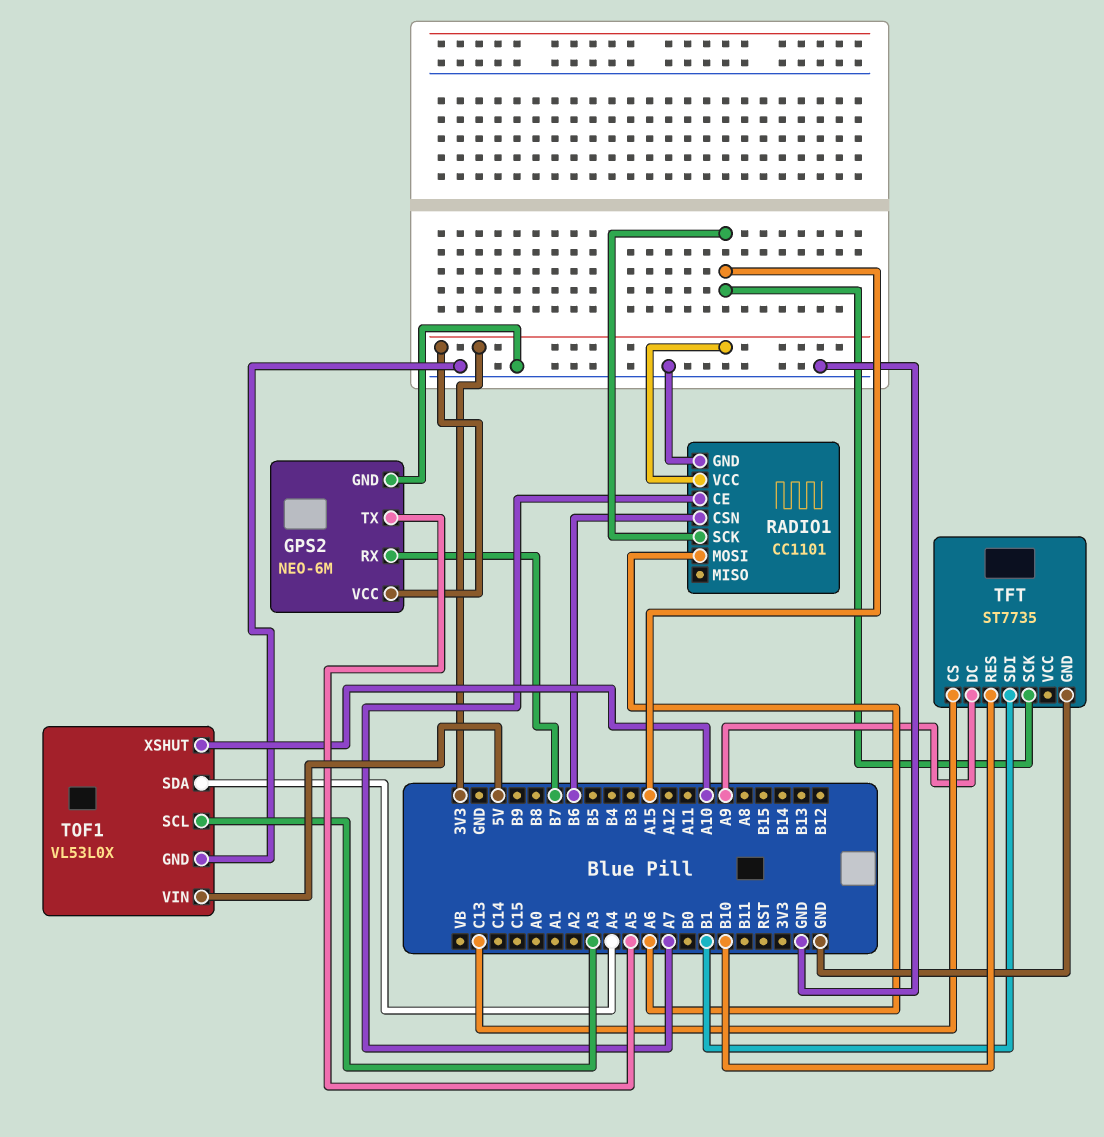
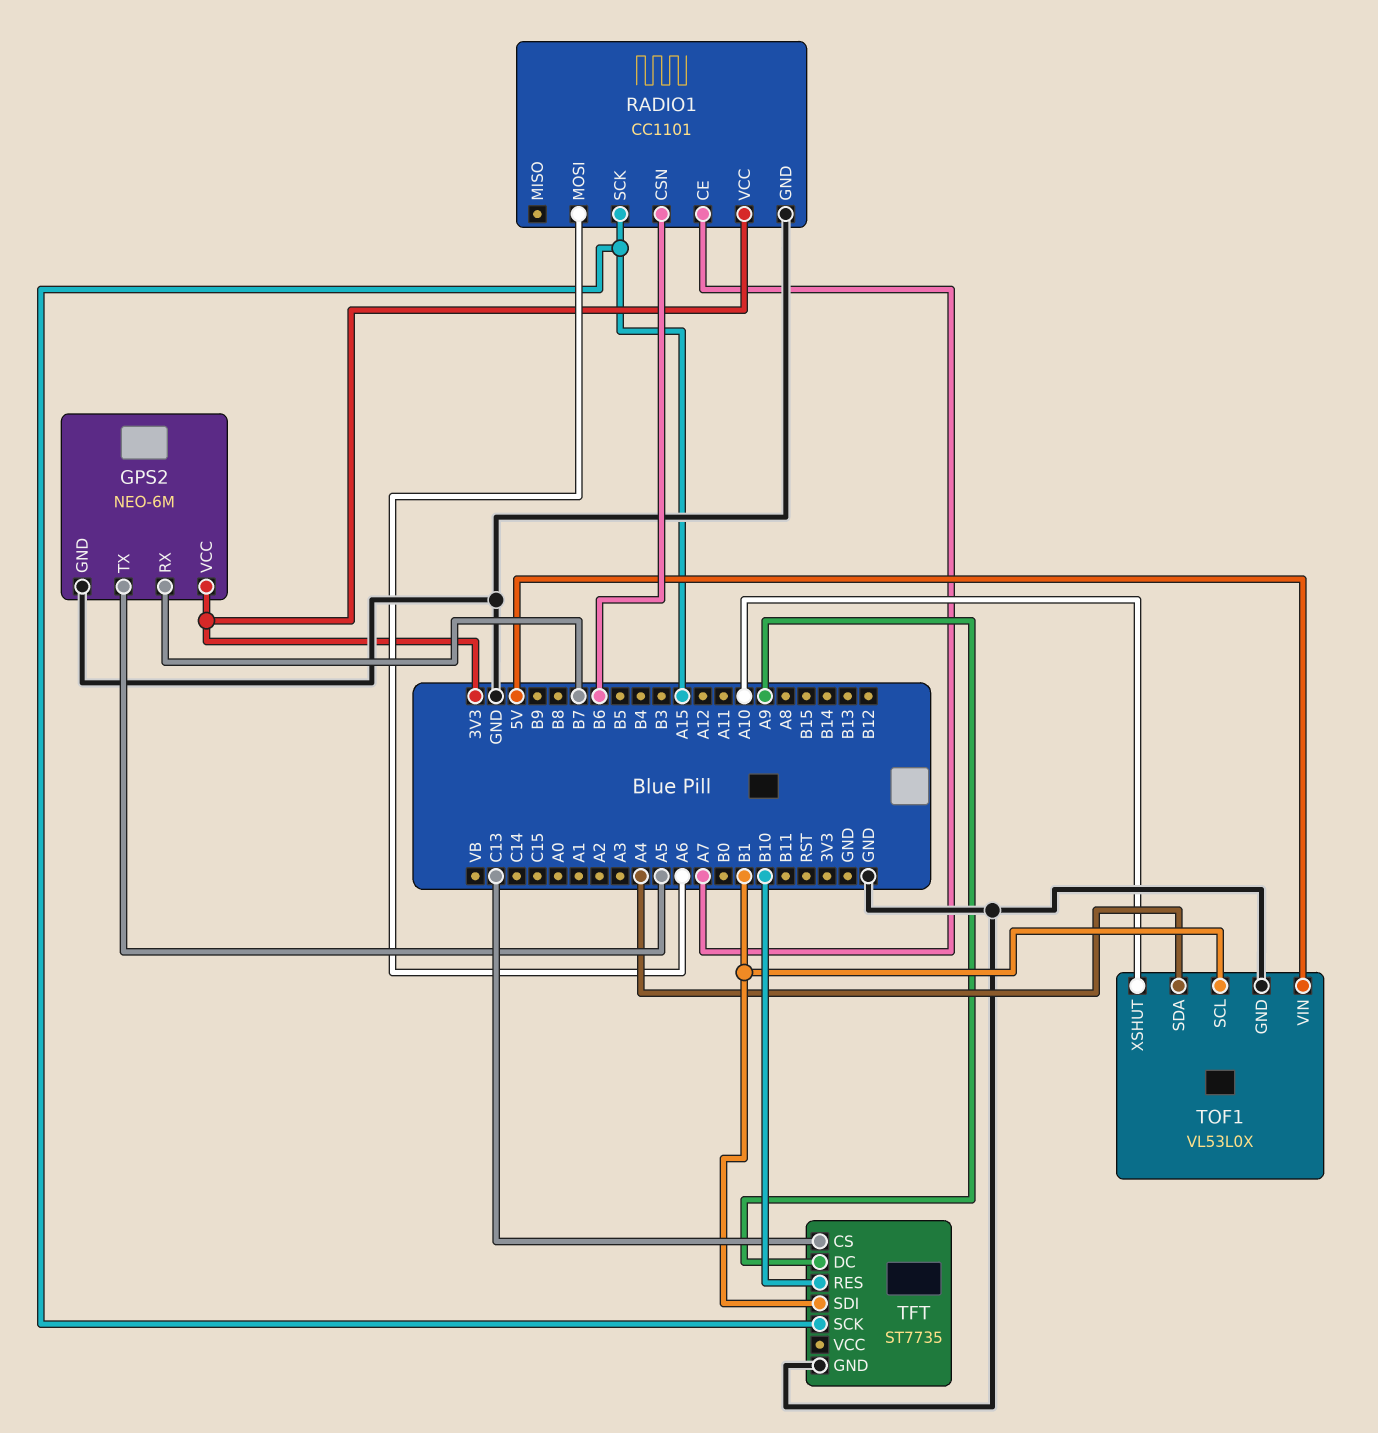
TOF1 pin SCL: A3 -> B1

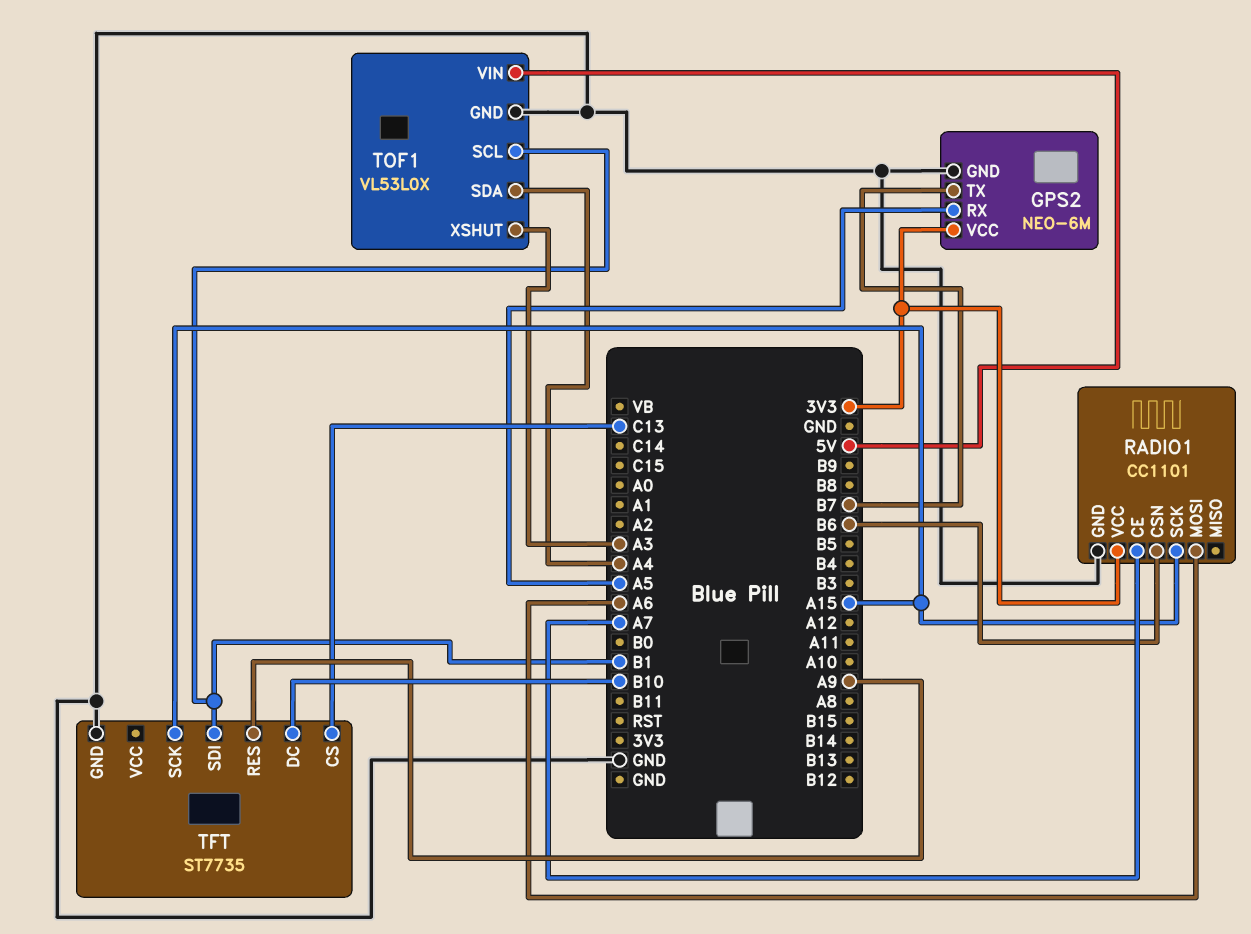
GPS2 pin RX: B7 -> A5
GPS2 pin TX: A5 -> B7
TFT pin DC: A9 -> B10
TFT pin RES: B10 -> A9
TOF1 pin XSHUT: A10 -> A3

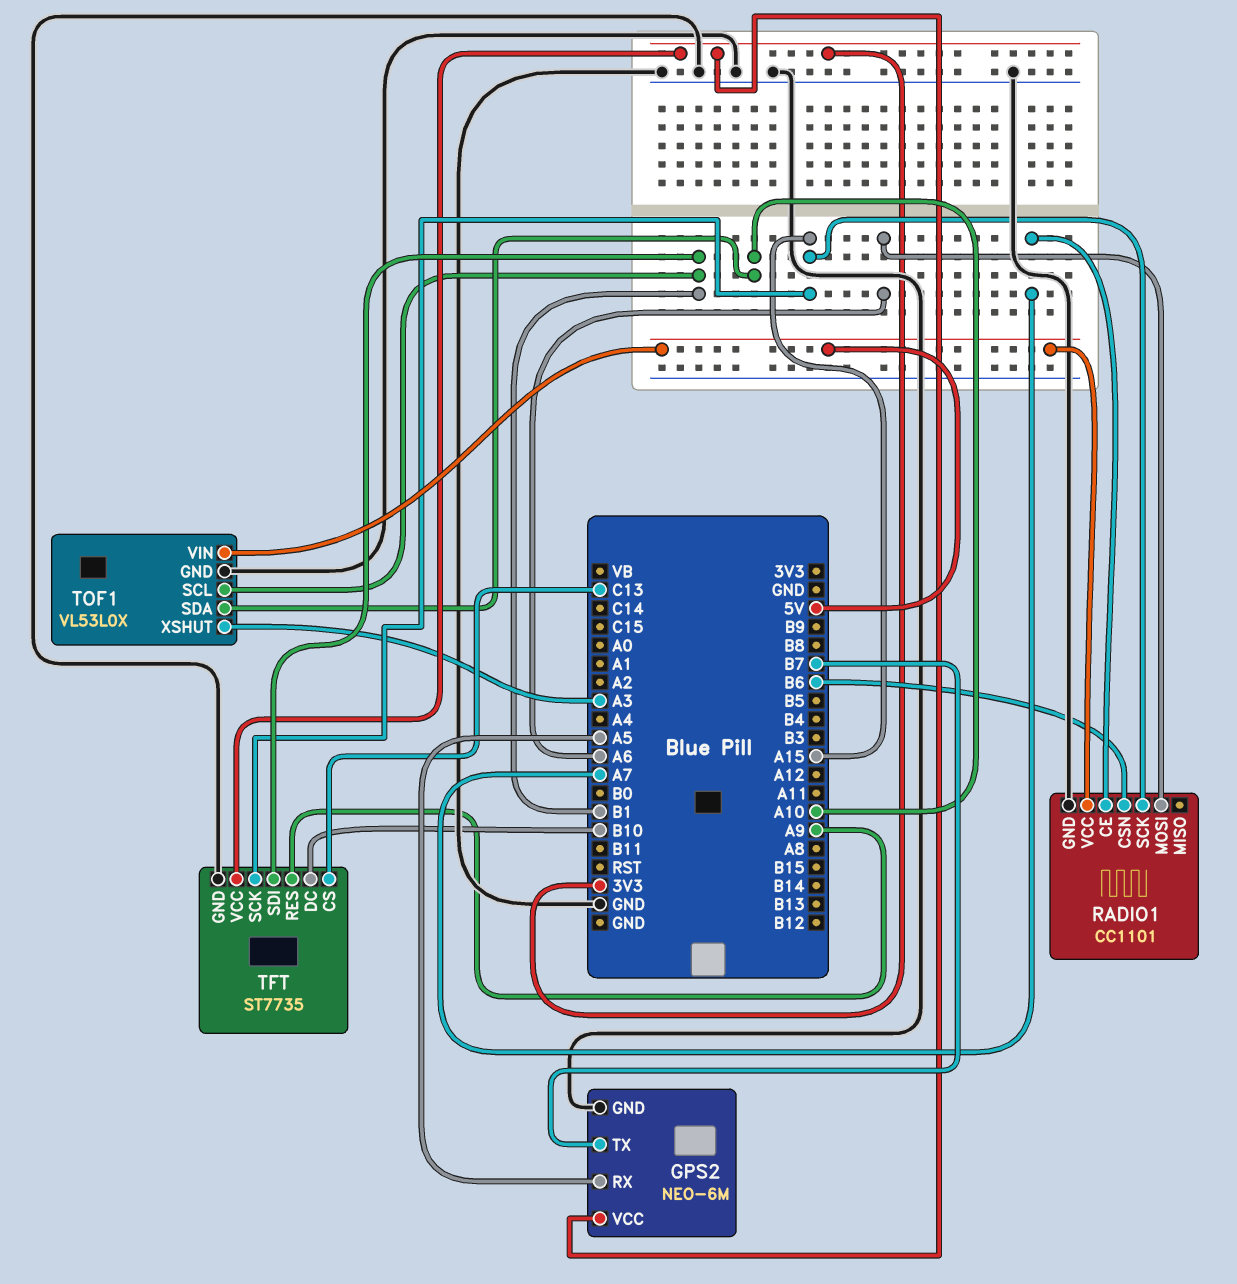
RADIO1 pin VCC: 3V3 -> 5V
TFT pin VCC: none -> 3V3
TOF1 pin SDA: A4 -> A10

